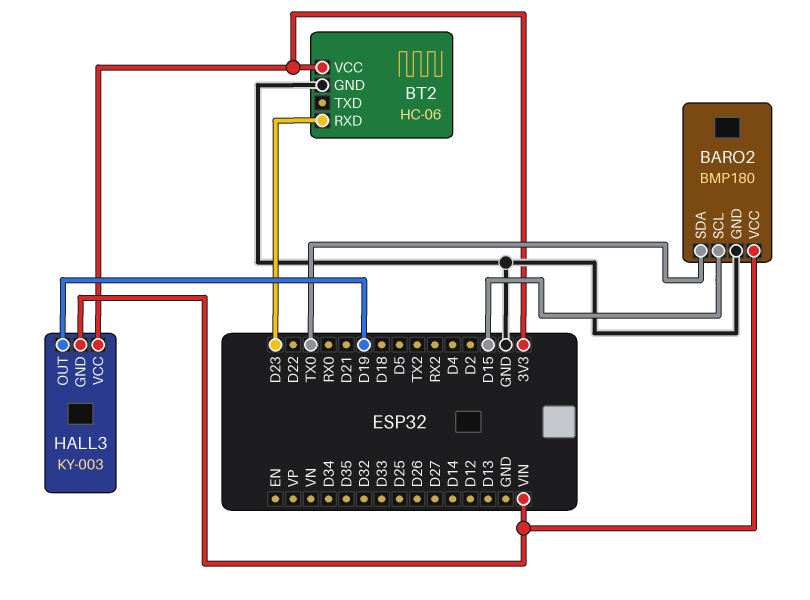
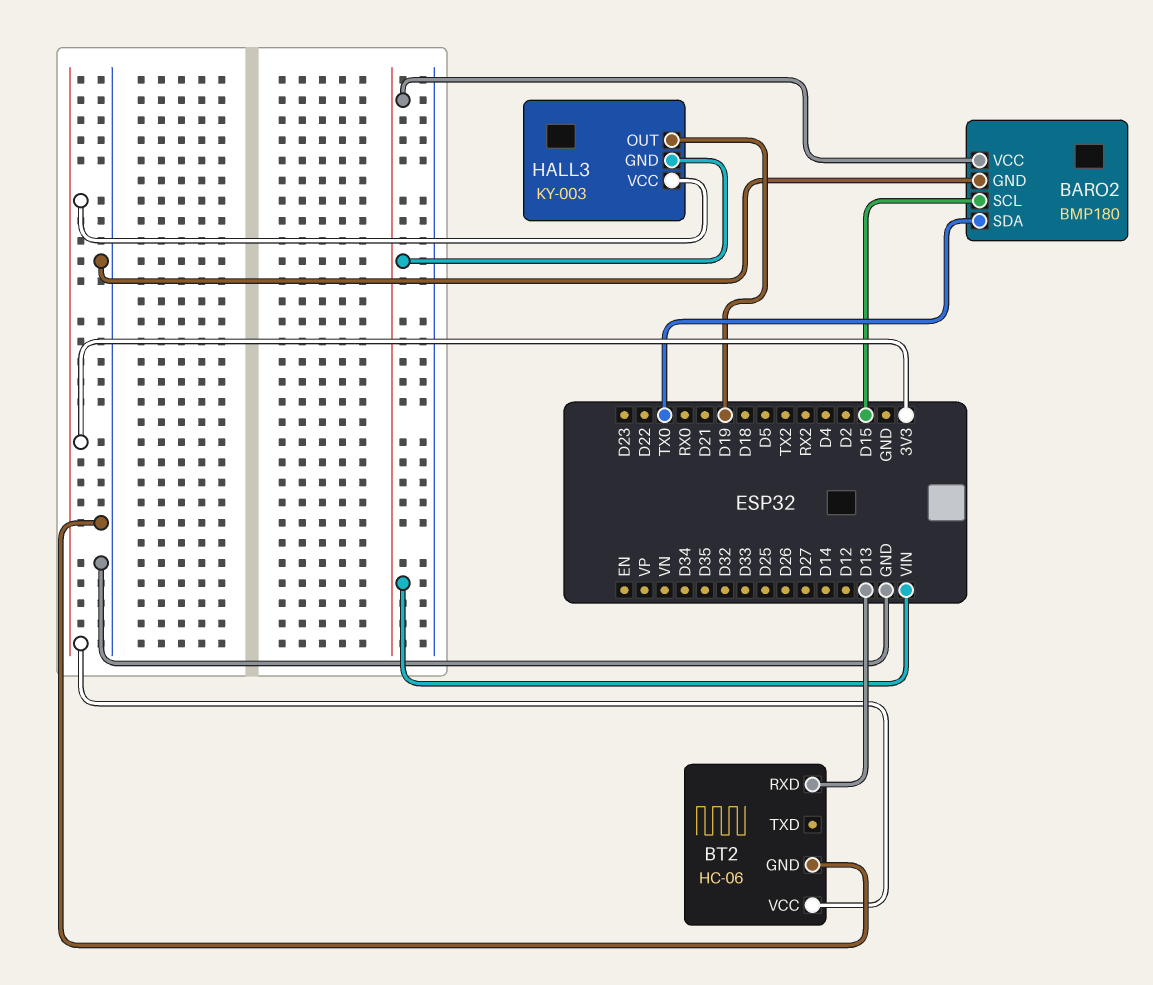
BT2 pin RXD: D23 -> D13

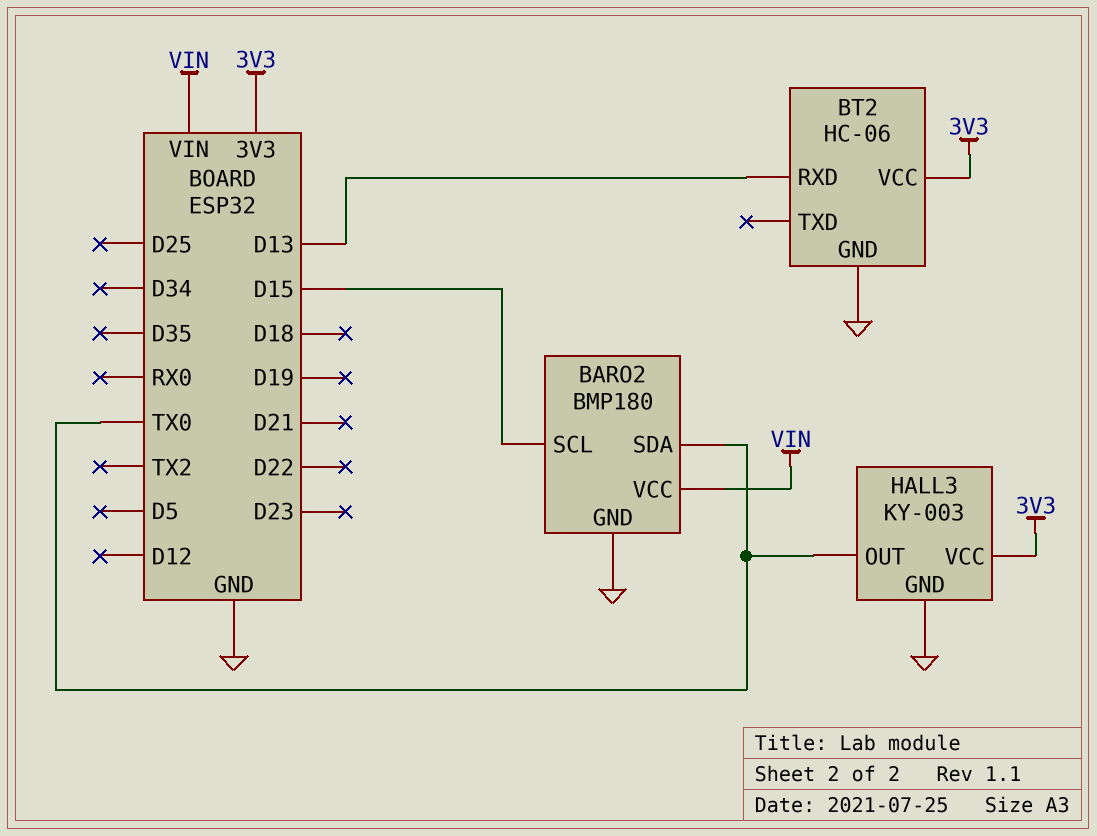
HALL3 pin GND: VIN -> GND
HALL3 pin OUT: D19 -> TX0

